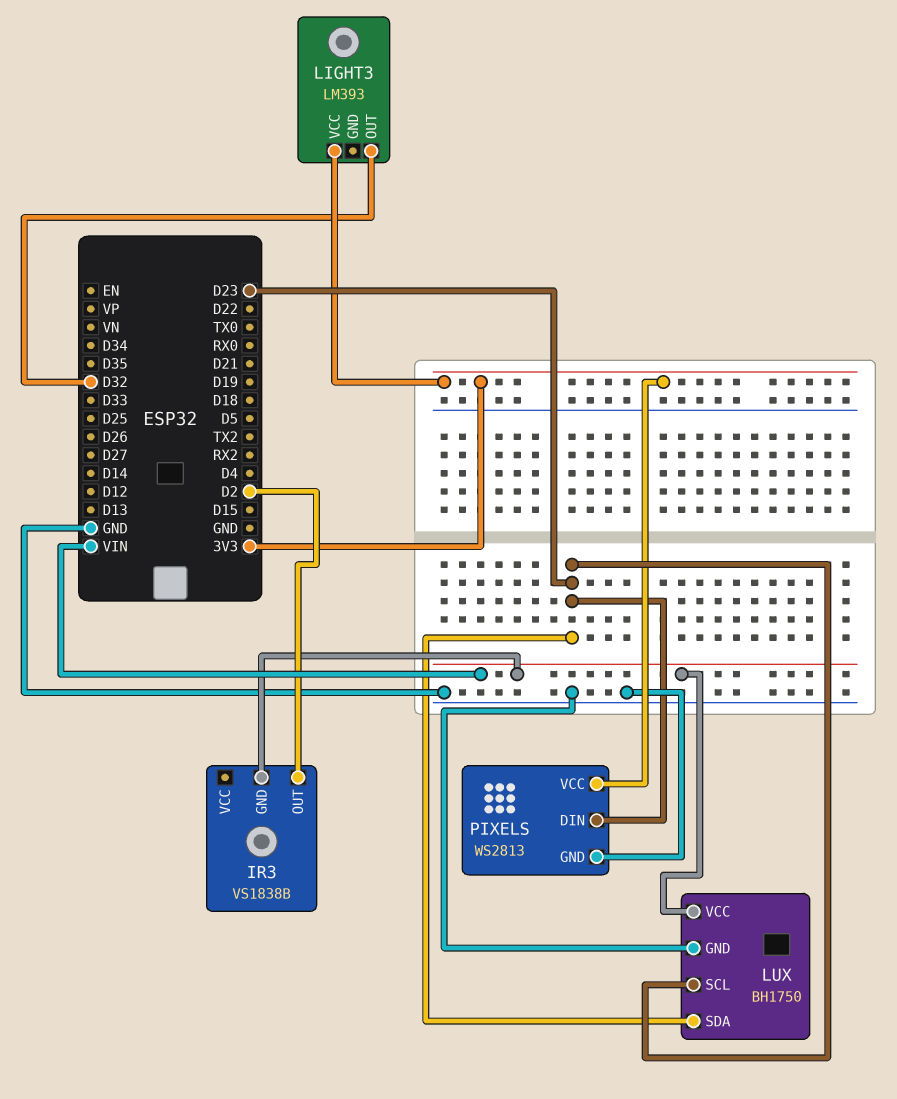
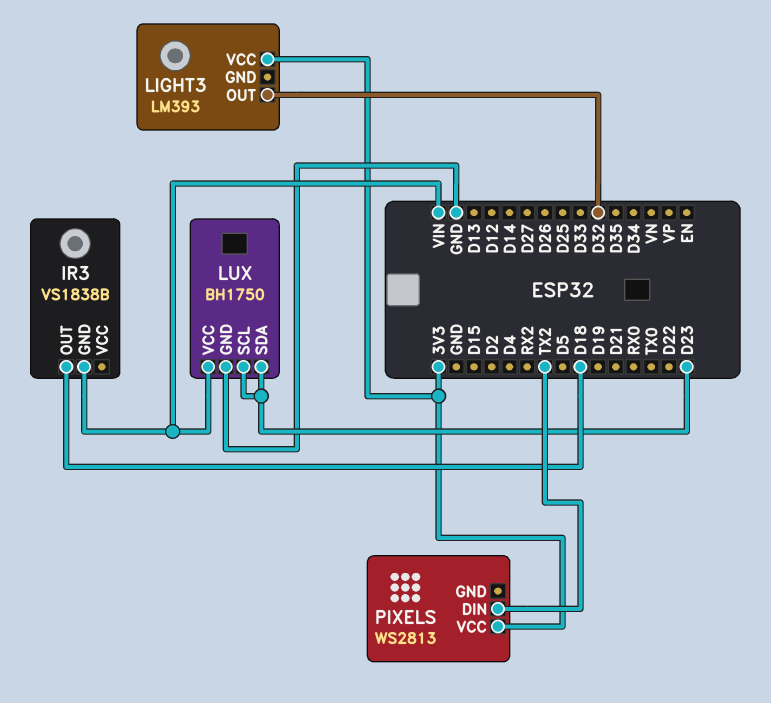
IR3 pin OUT: D2 -> D18
PIXELS pin DIN: D23 -> TX2
PIXELS pin GND: GND -> none

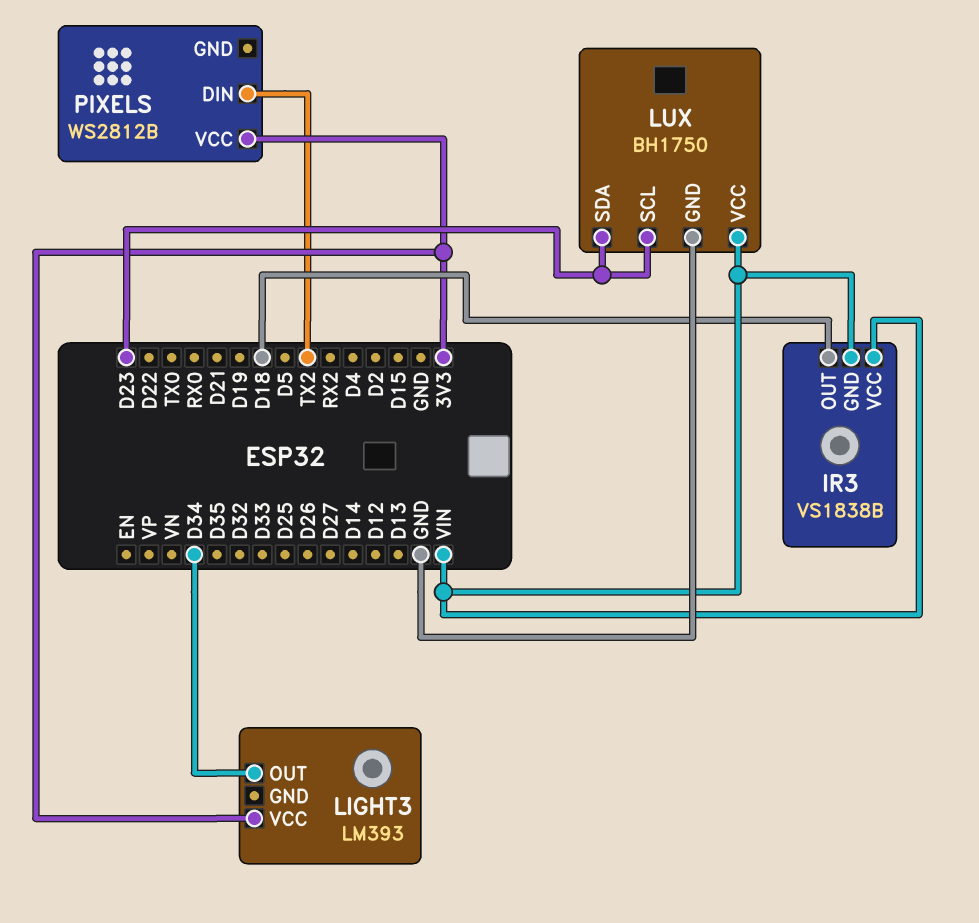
IR3 pin VCC: none -> VIN
LIGHT3 pin OUT: D32 -> D34
PIXELS: WS2813 -> WS2812B

